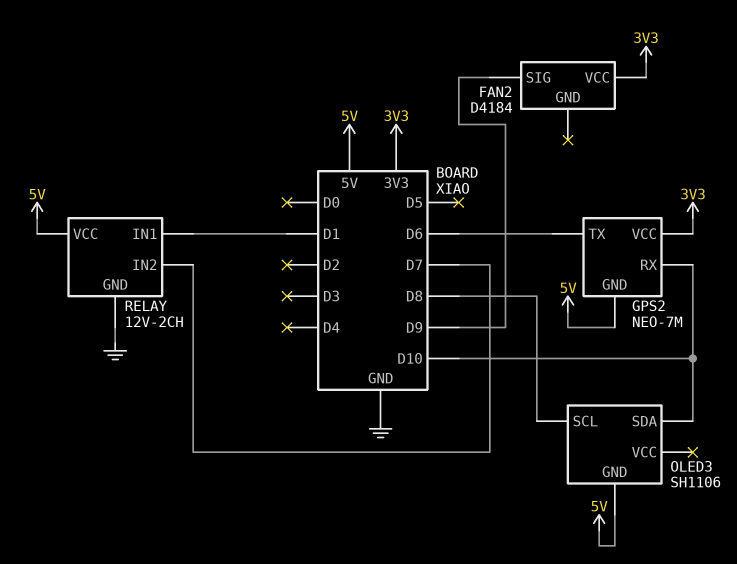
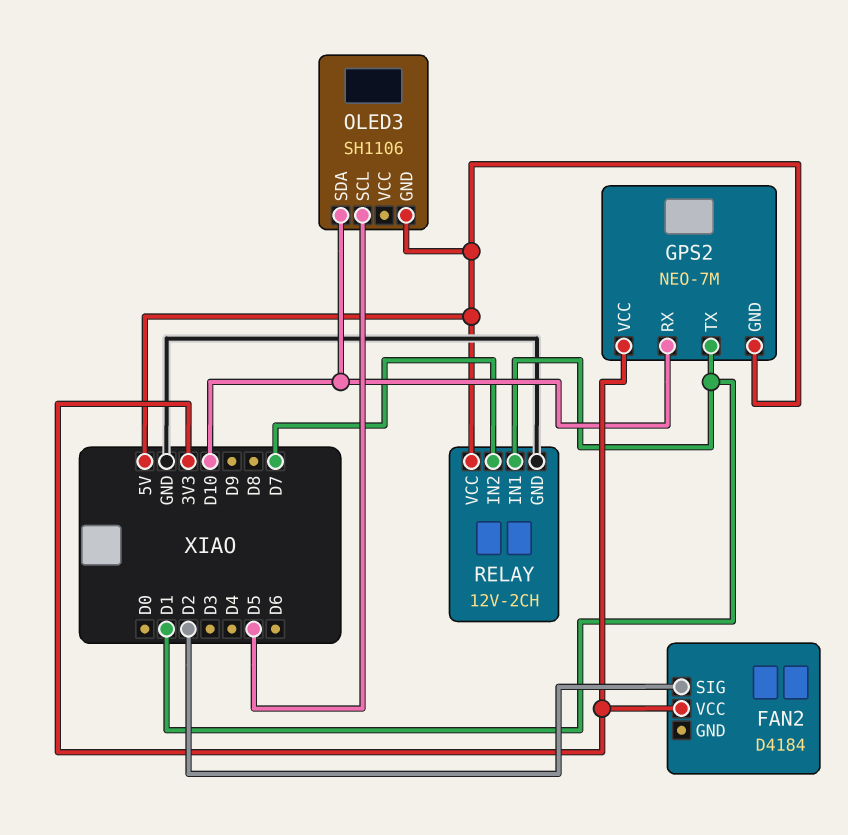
FAN2 pin SIG: D9 -> D2
GPS2 pin TX: D6 -> D1
OLED3 pin SCL: D8 -> D5

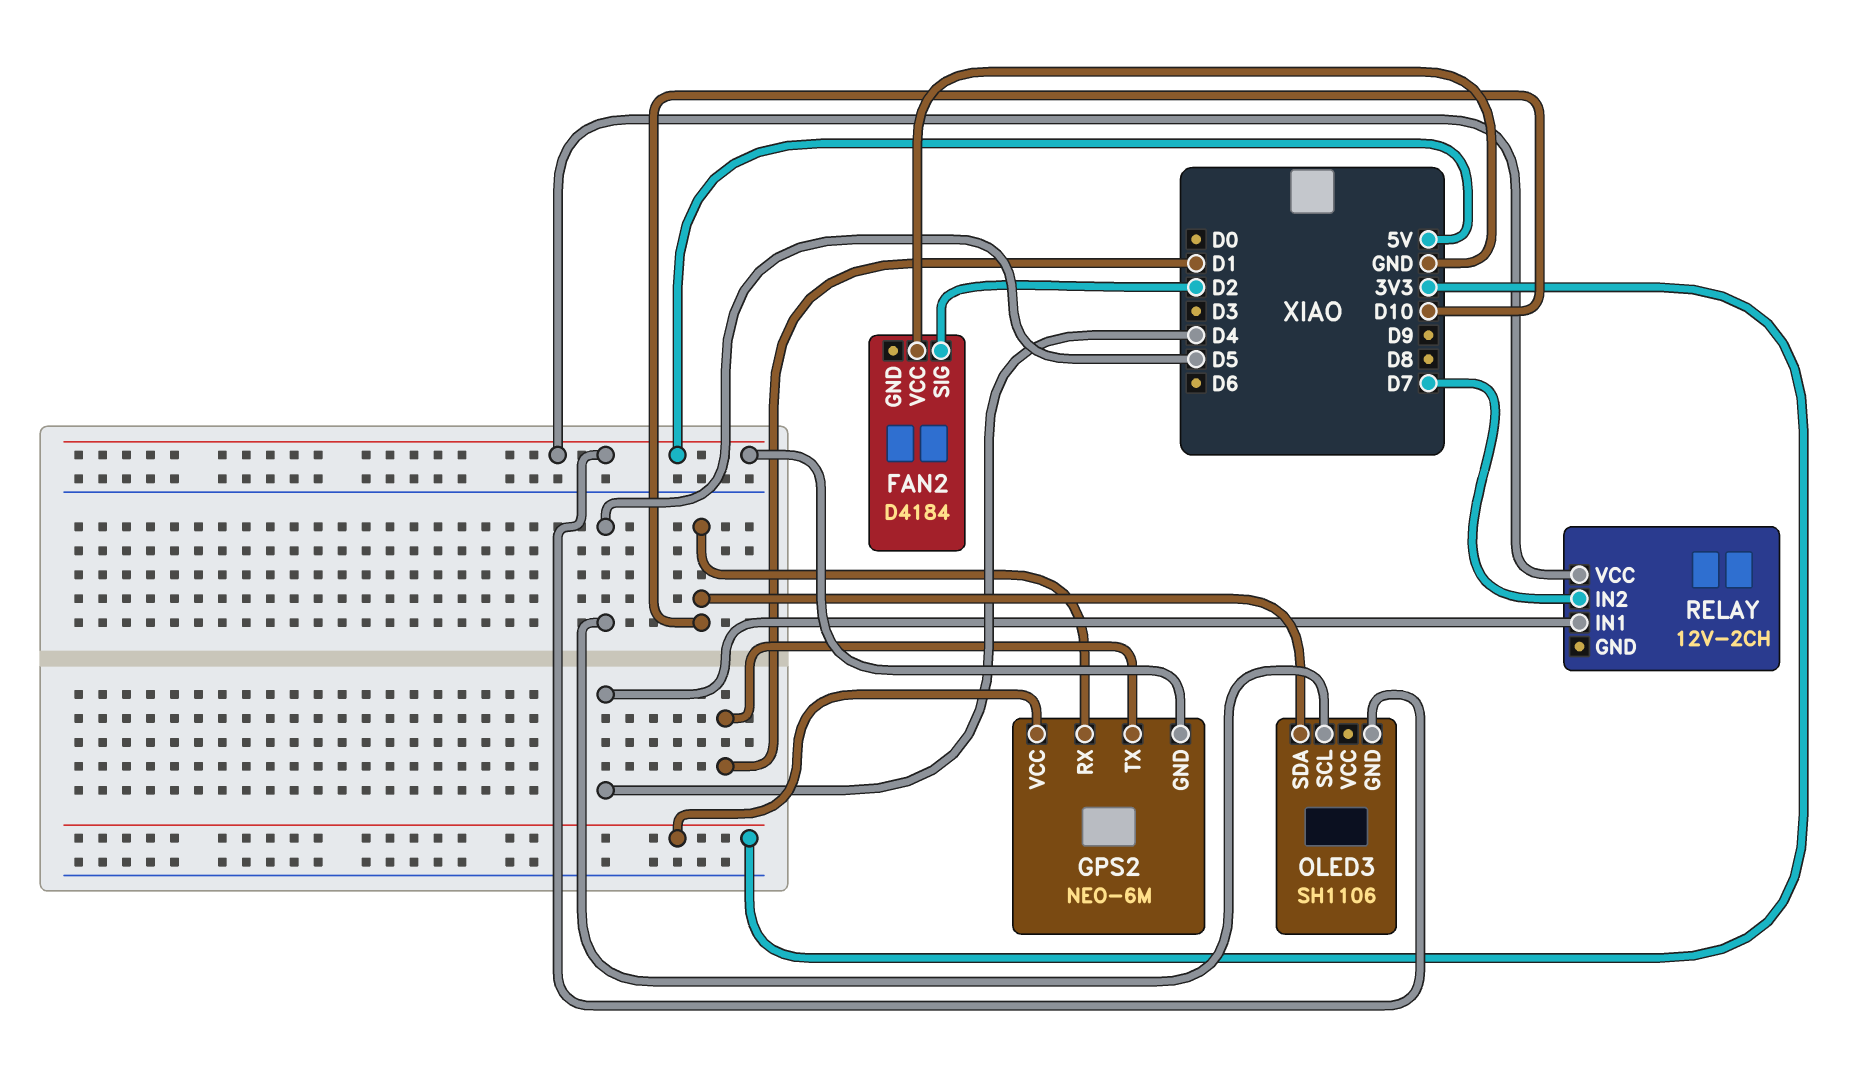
FAN2 pin VCC: 3V3 -> GND
GPS2: NEO-7M -> NEO-6M
RELAY pin GND: GND -> none
RELAY pin IN1: D1 -> D4

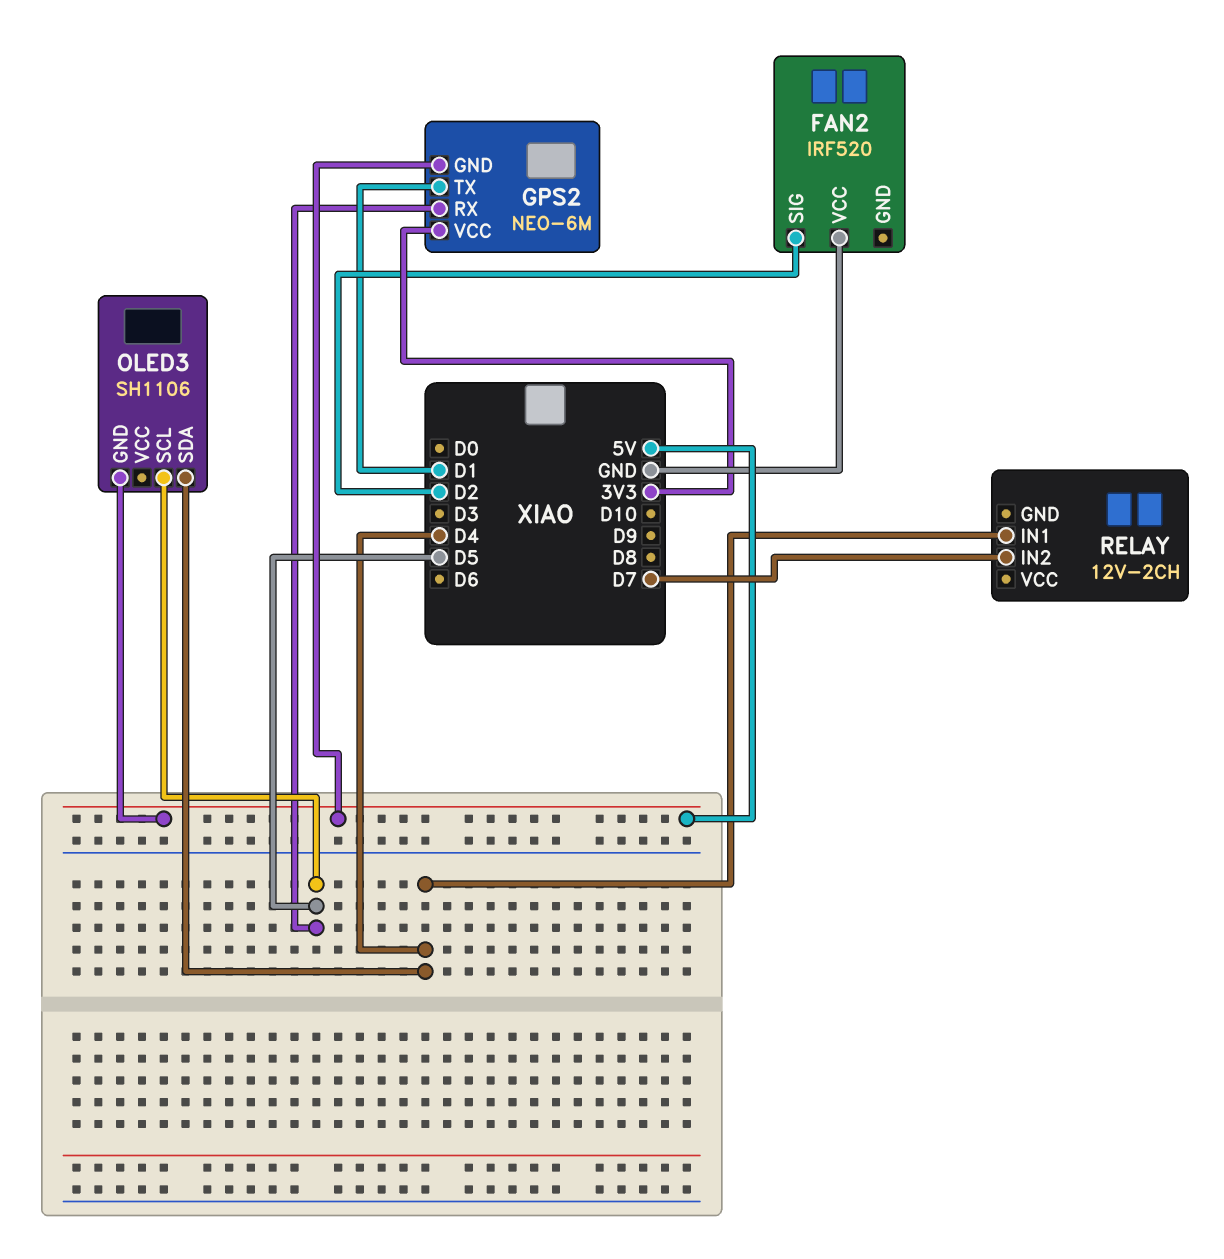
FAN2: D4184 -> IRF520
GPS2 pin RX: D10 -> D5
OLED3 pin SDA: D10 -> D4
RELAY pin VCC: 5V -> none

